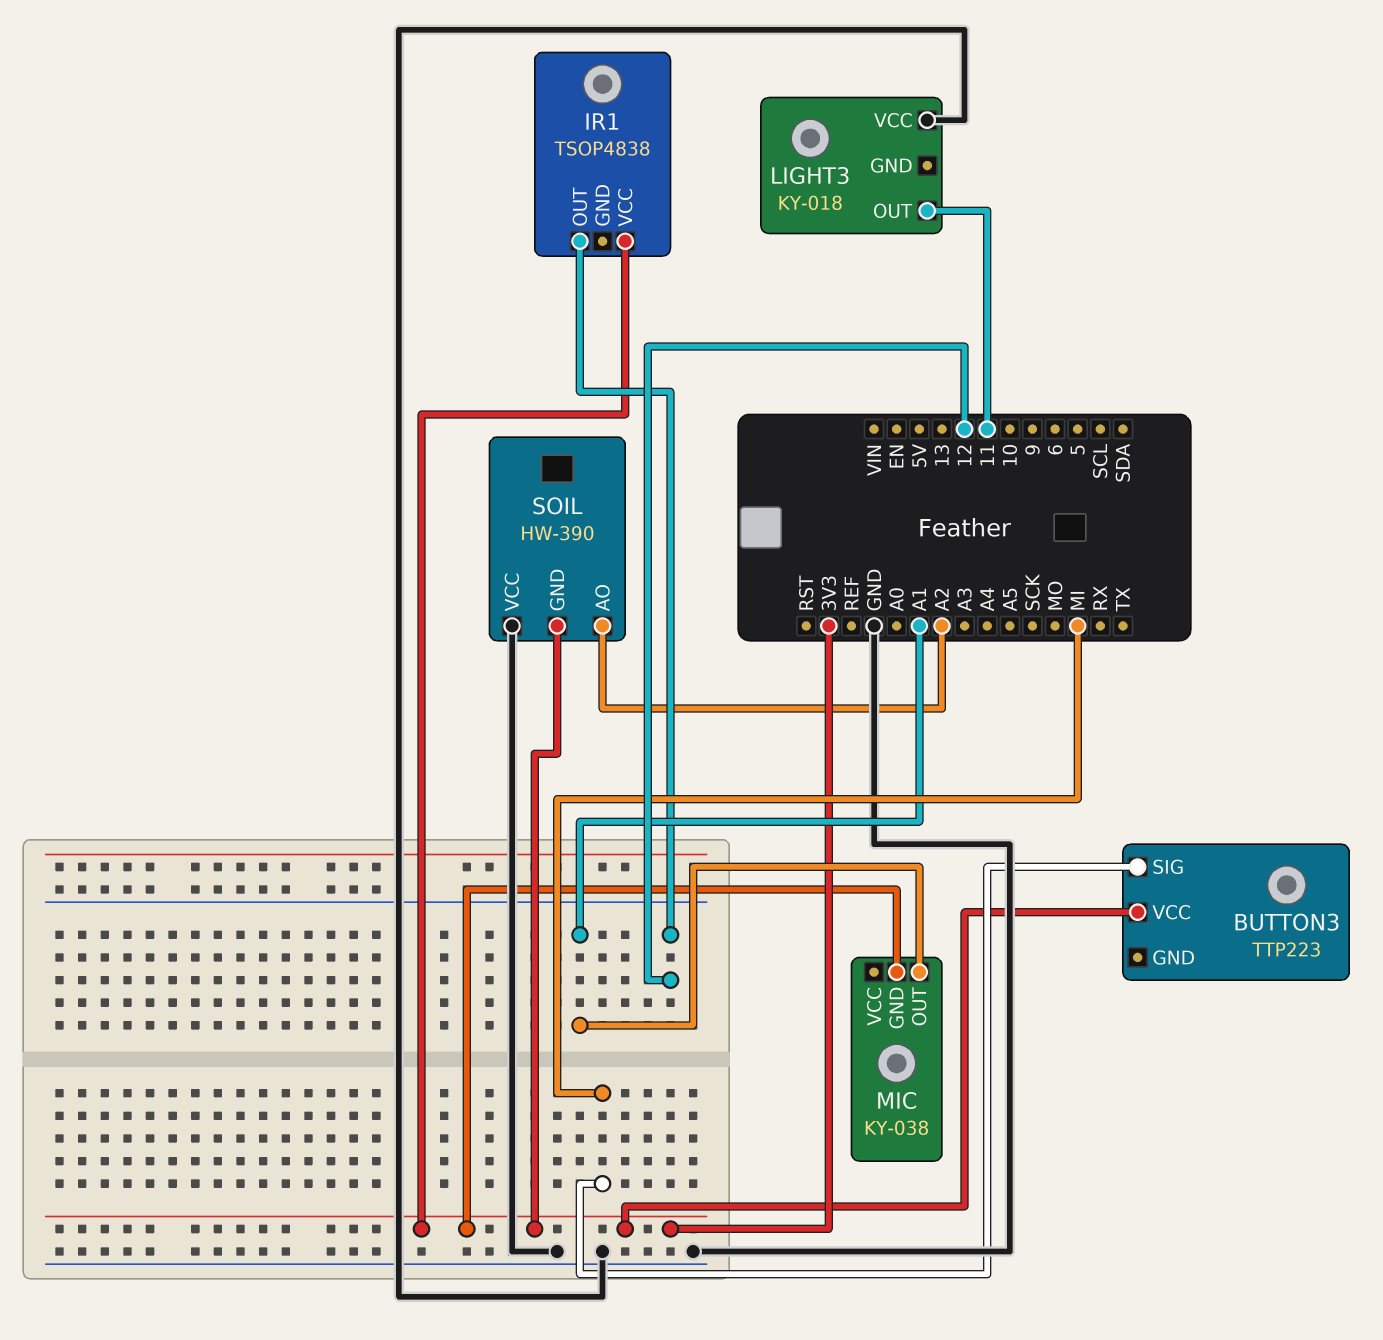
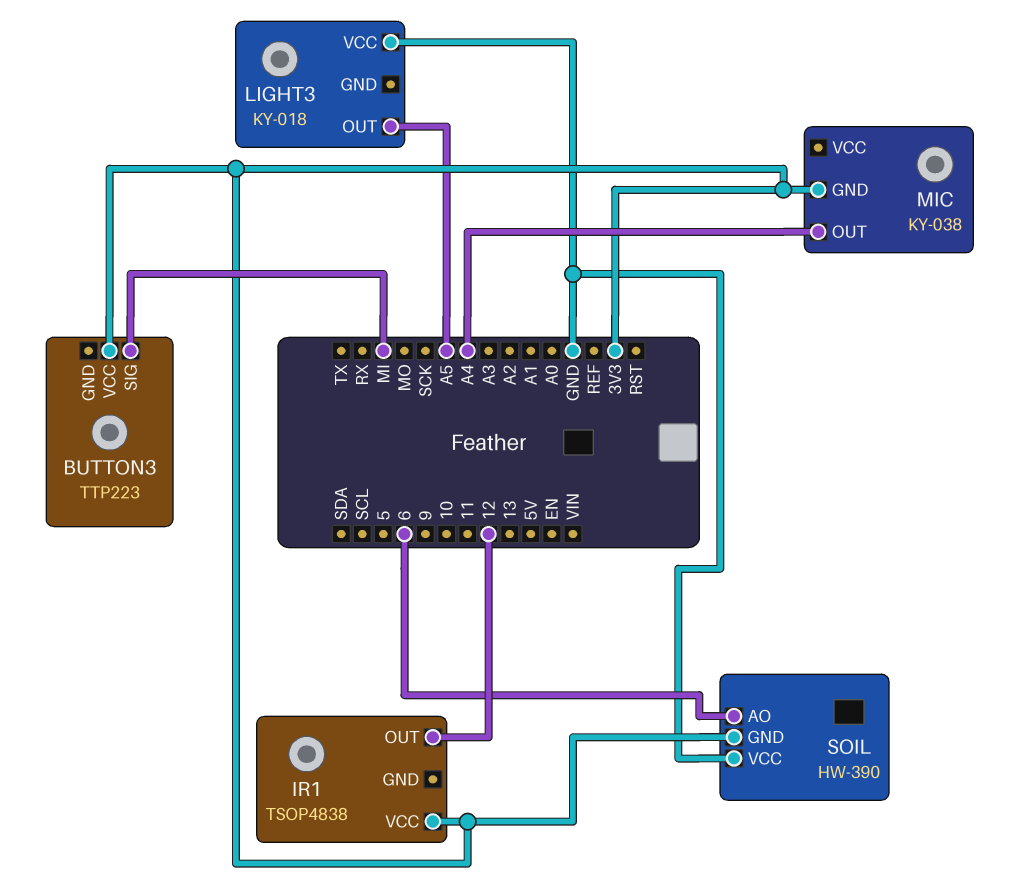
LIGHT3 pin OUT: 11 -> A5
MIC pin OUT: A1 -> A4
SOIL pin AO: A2 -> 6

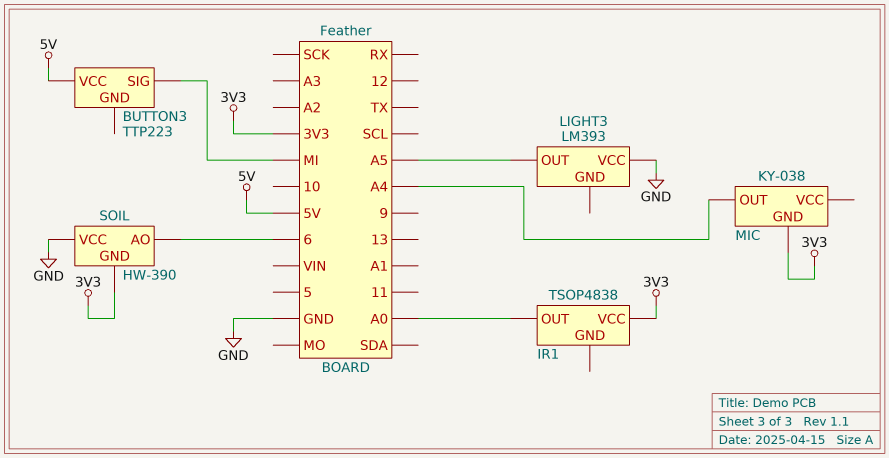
BUTTON3 pin VCC: 3V3 -> 5V
IR1 pin OUT: 12 -> A0
LIGHT3: KY-018 -> LM393

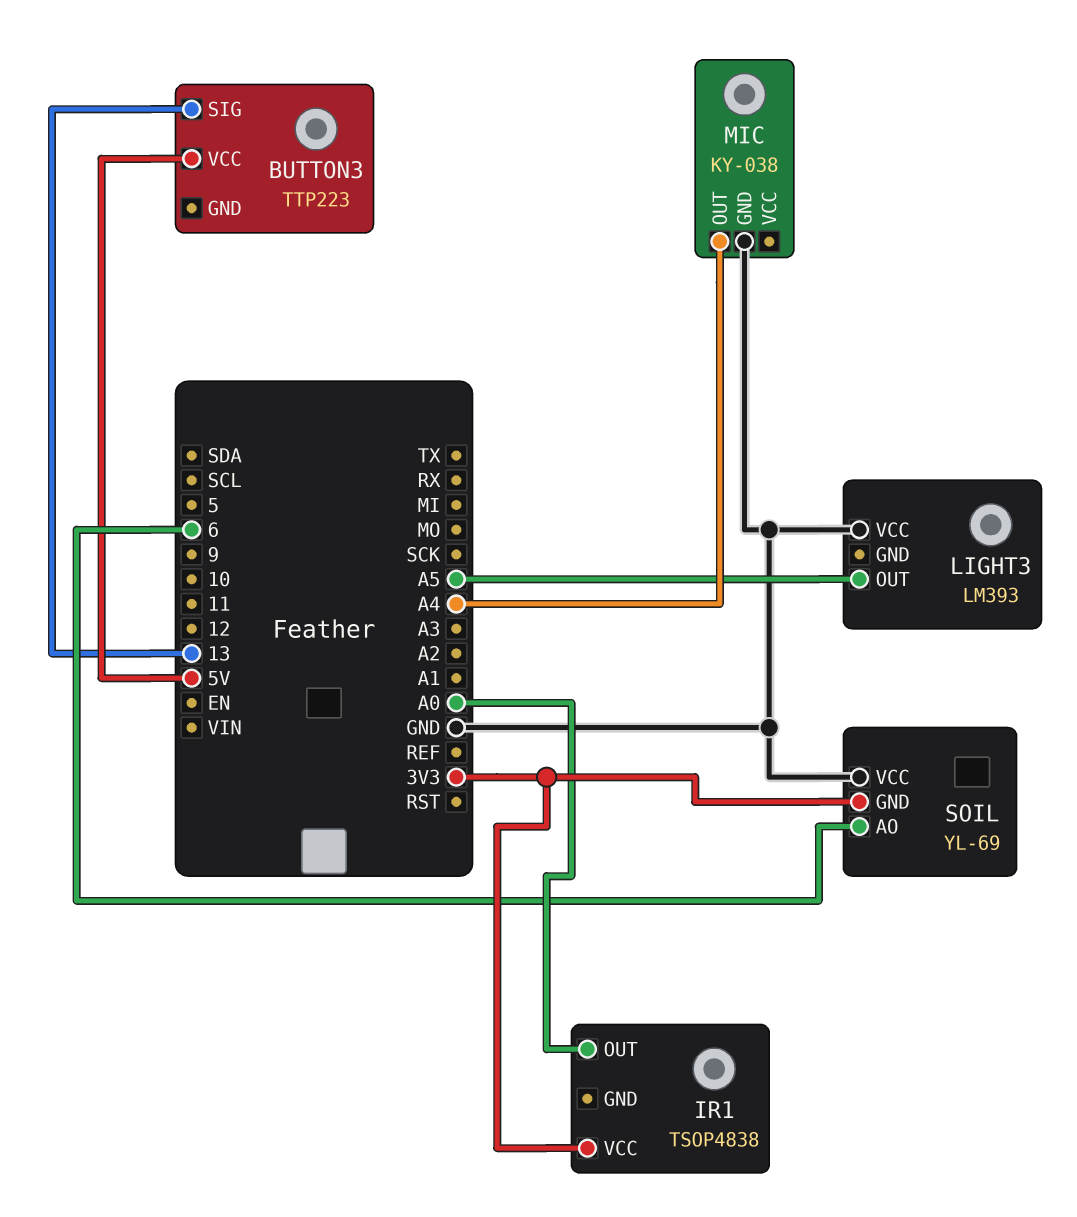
BUTTON3 pin SIG: MI -> 13
MIC pin GND: 3V3 -> GND
SOIL: HW-390 -> YL-69

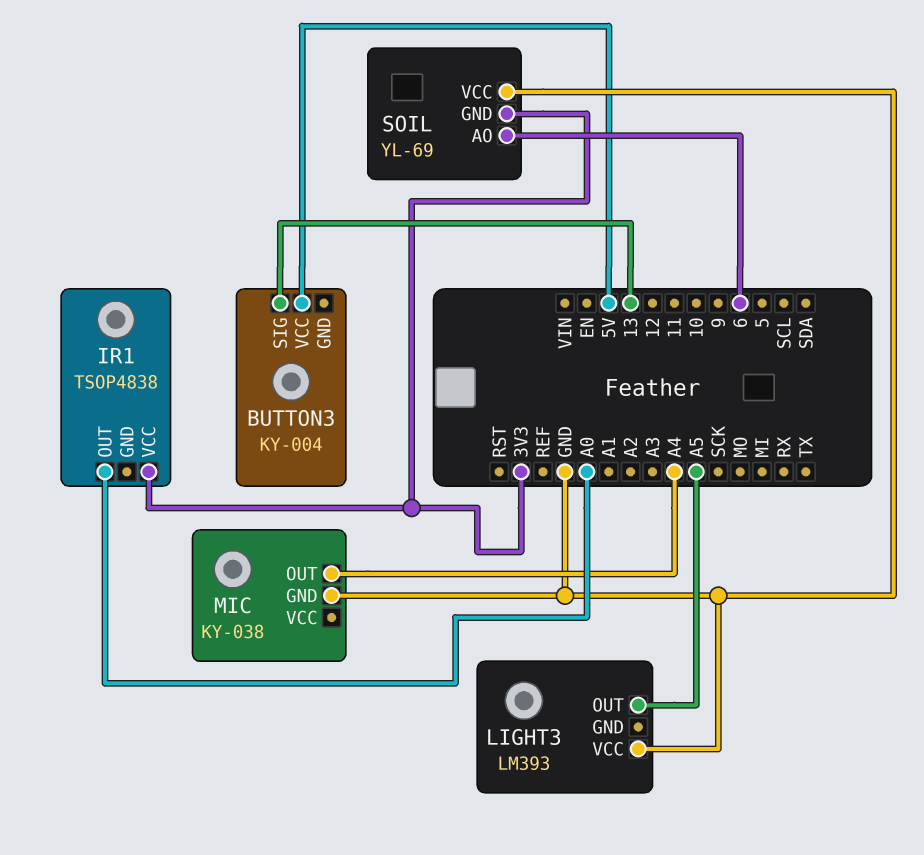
BUTTON3: TTP223 -> KY-004

